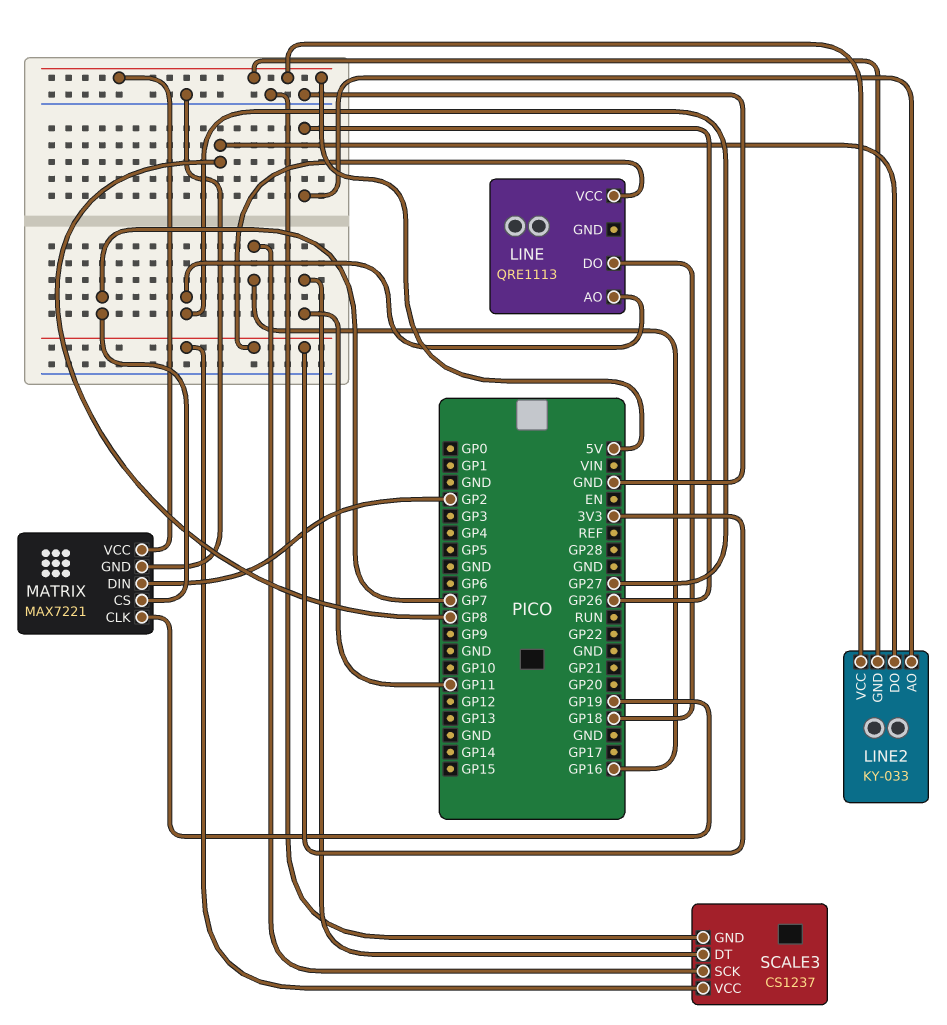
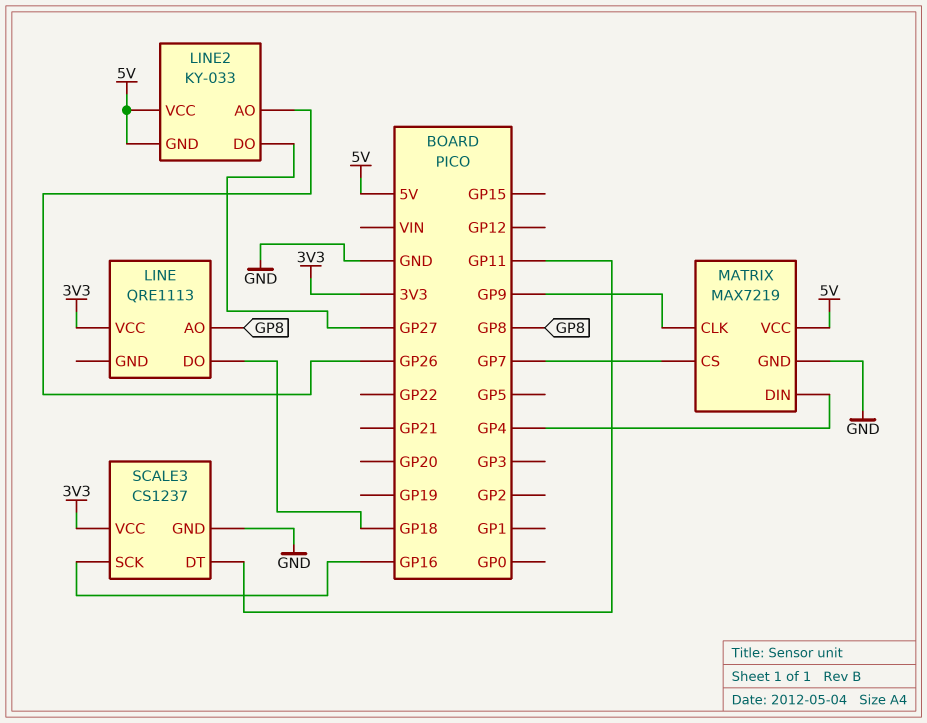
LINE pin AO: GP27 -> GP8
LINE2 pin DO: GP8 -> GP27
MATRIX: MAX7221 -> MAX7219
MATRIX pin CLK: GP19 -> GP9
MATRIX pin DIN: GP2 -> GP4

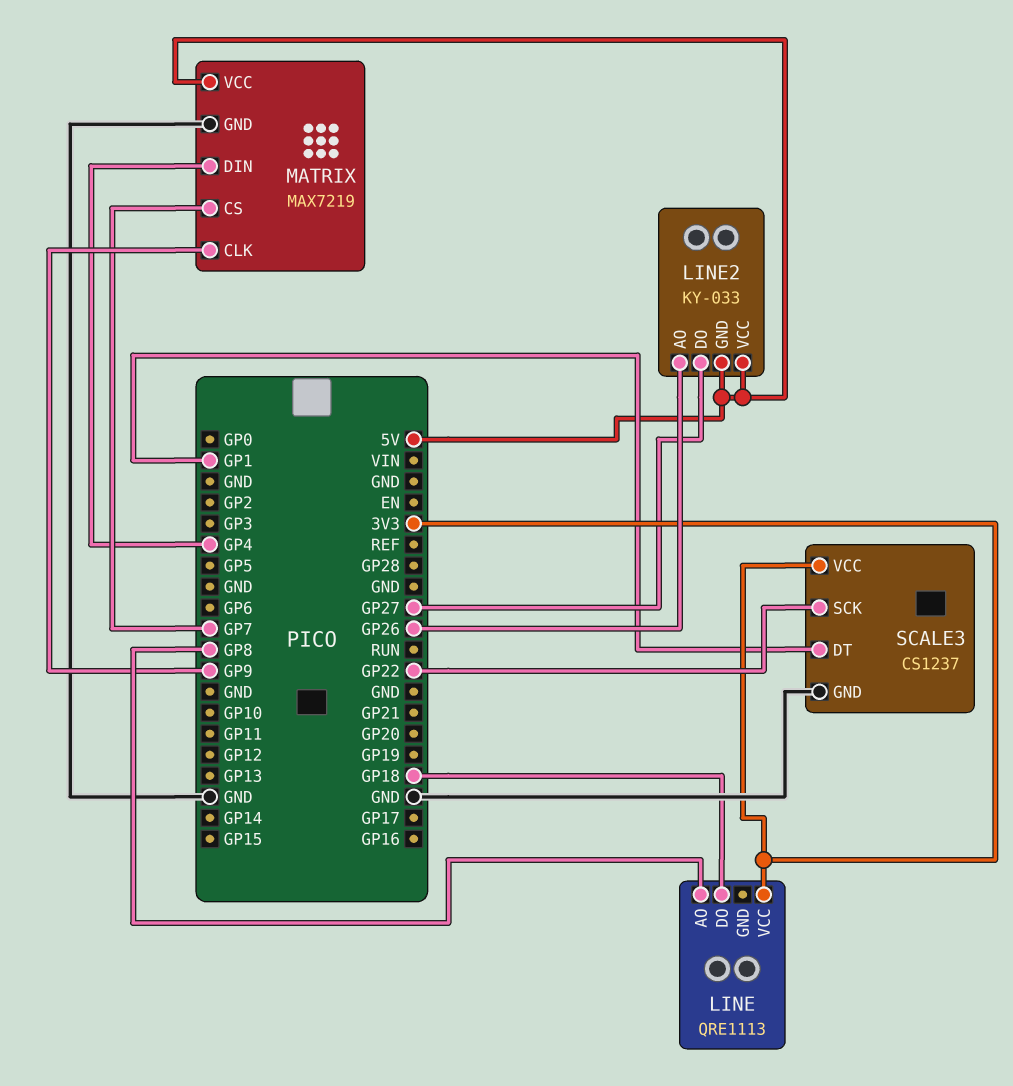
SCALE3 pin DT: GP11 -> GP1
SCALE3 pin SCK: GP16 -> GP22

